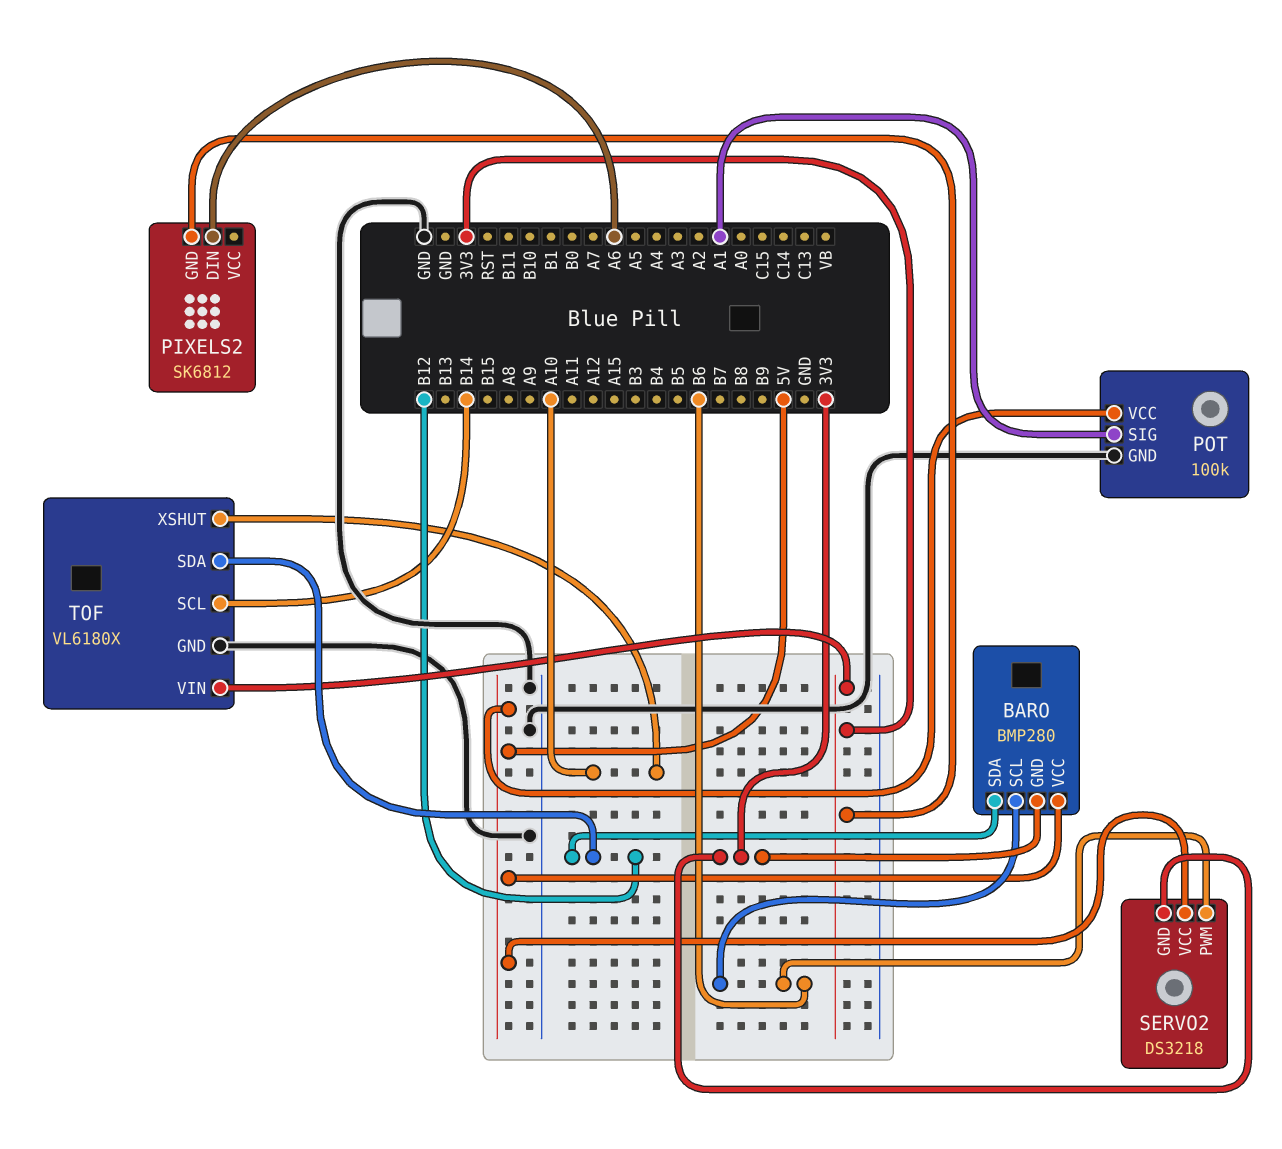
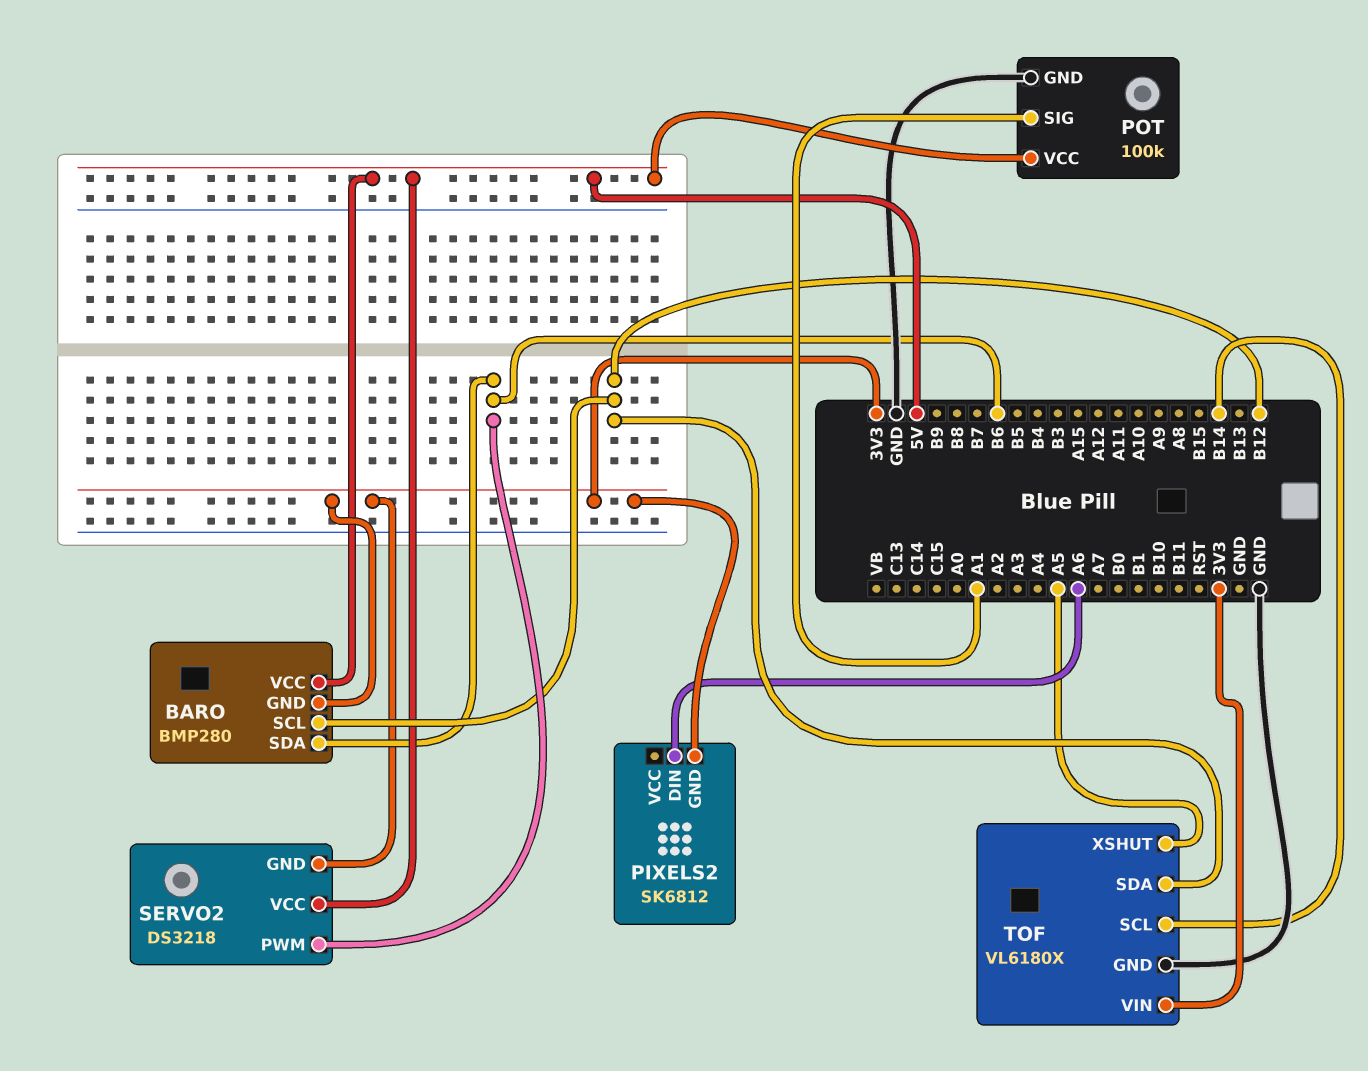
BARO pin SCL: B6 -> B12
BARO pin SDA: B12 -> B6
TOF pin XSHUT: A10 -> A5

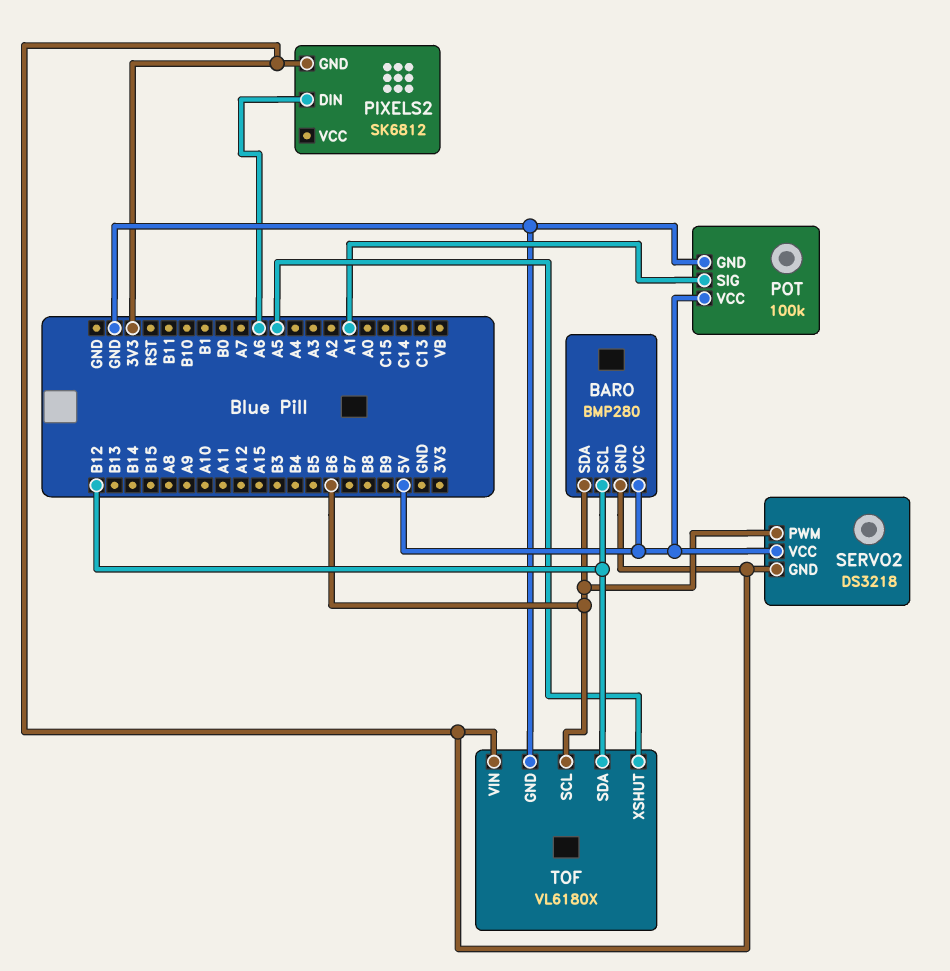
TOF pin SCL: B14 -> B6

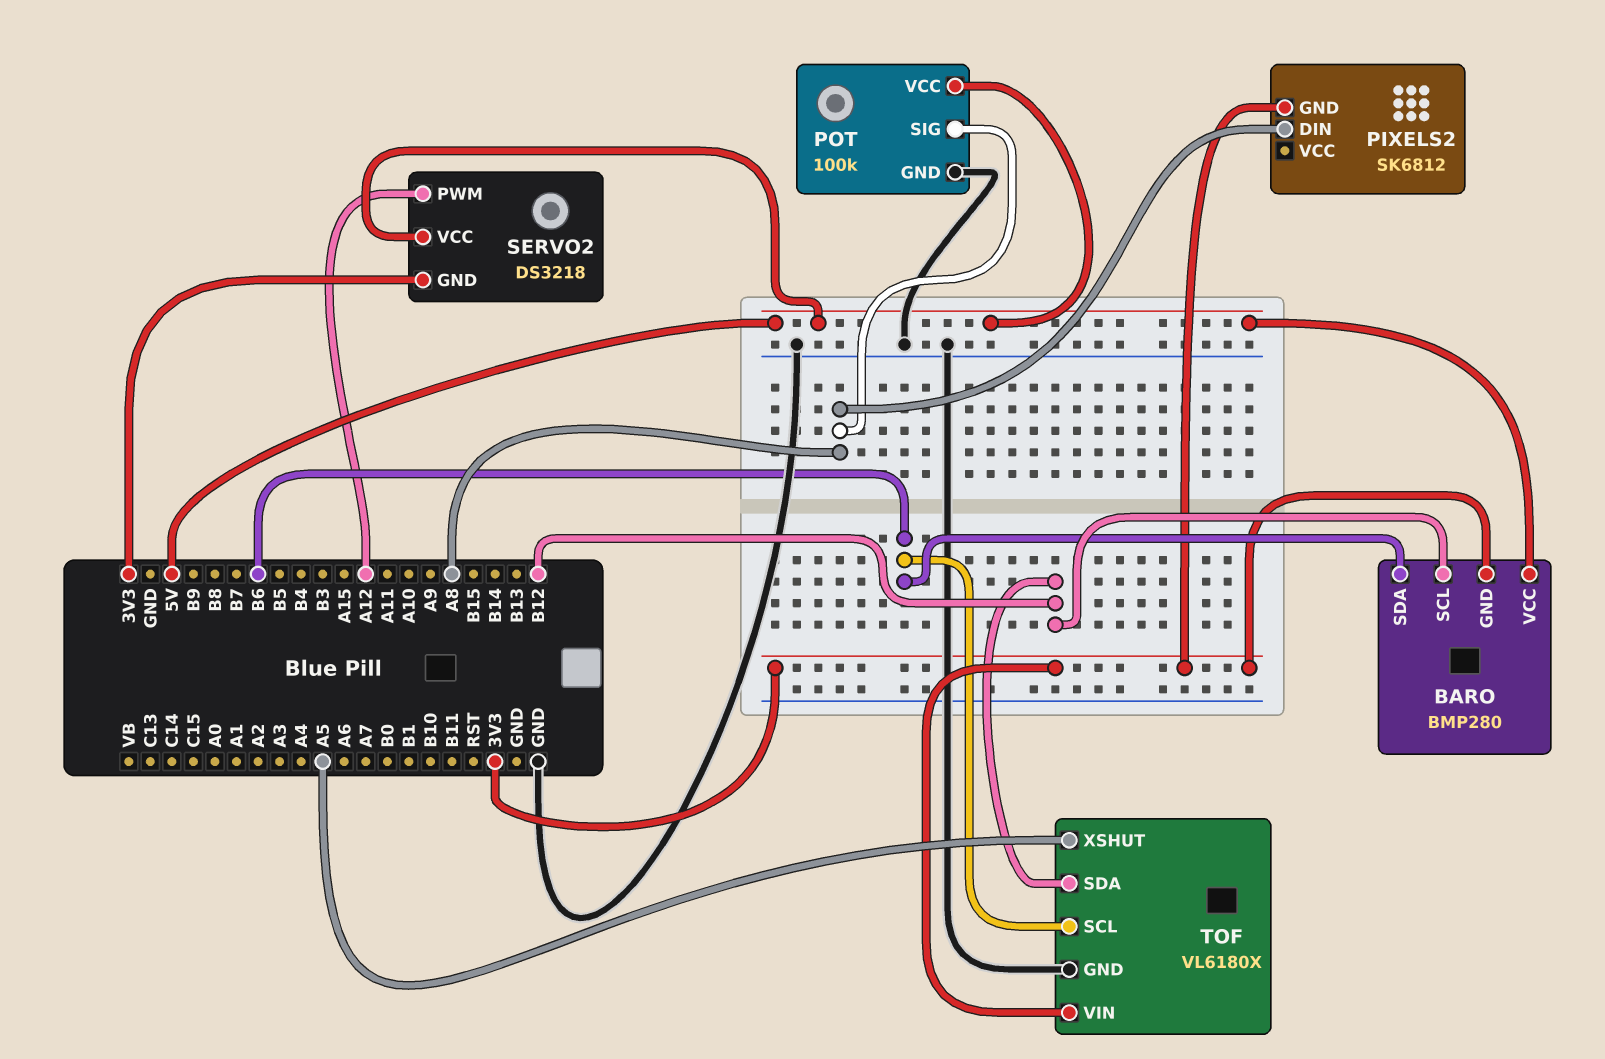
PIXELS2 pin DIN: A6 -> A8
POT pin SIG: A1 -> A8
SERVO2 pin PWM: B6 -> A12

